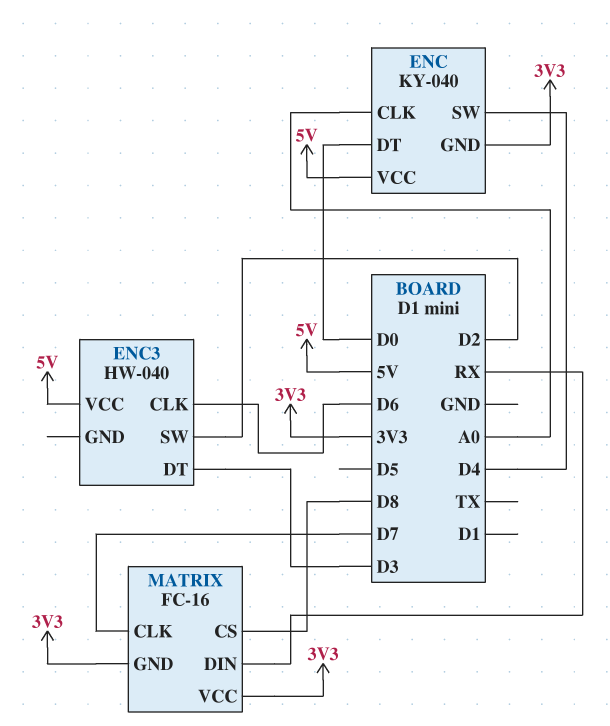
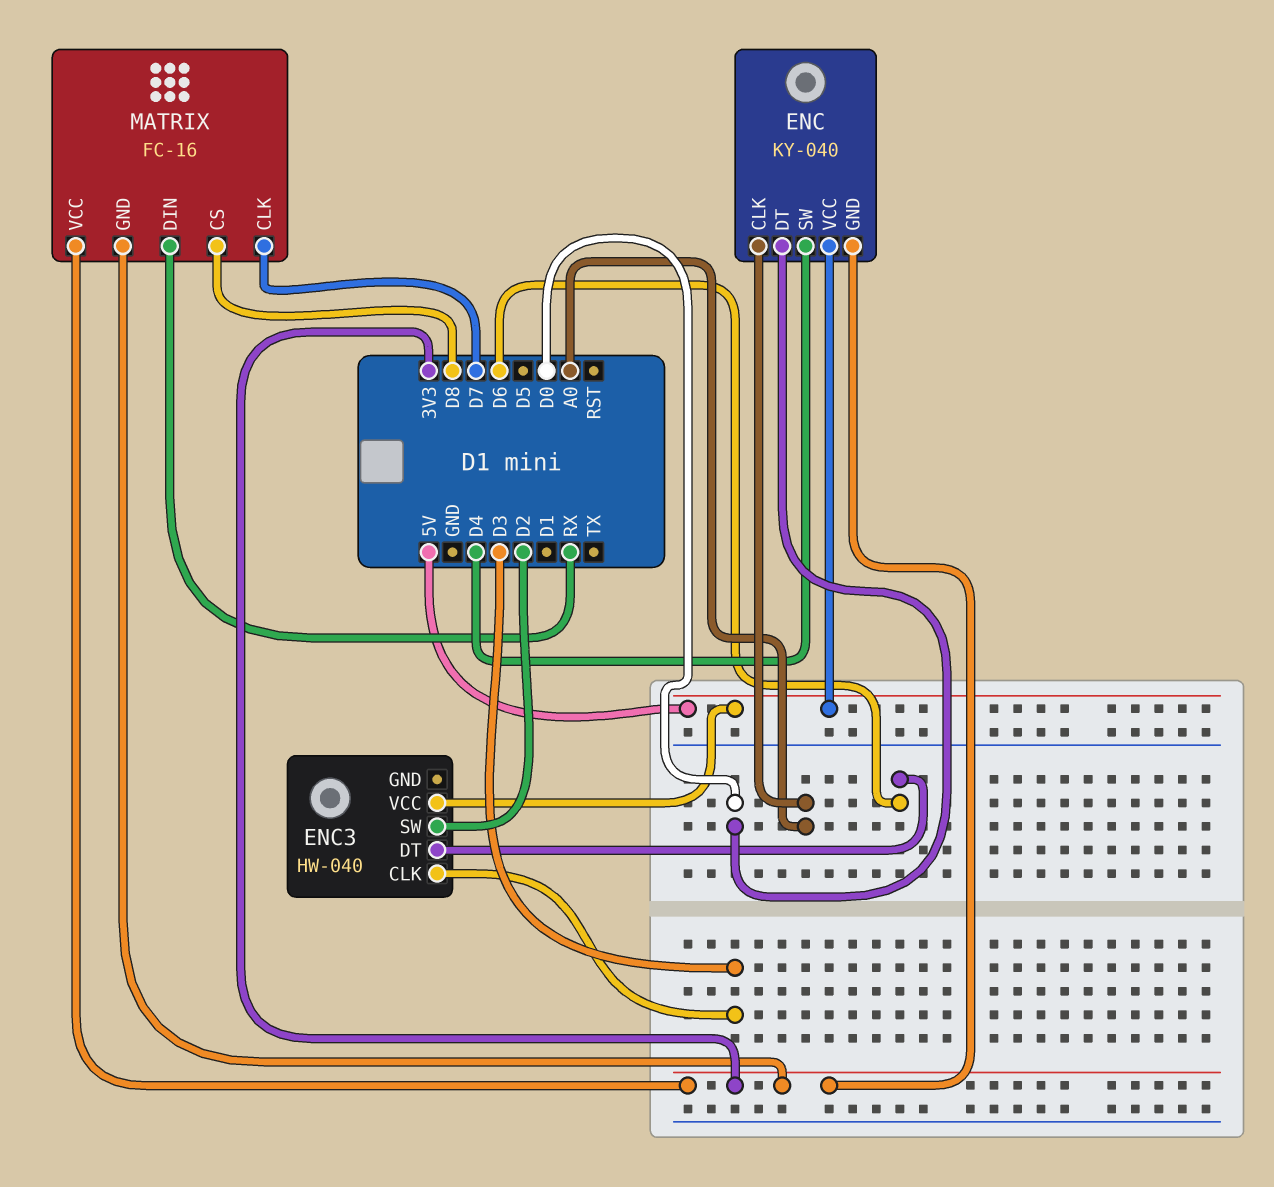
ENC3 pin CLK: D6 -> D3
ENC3 pin DT: D3 -> D6

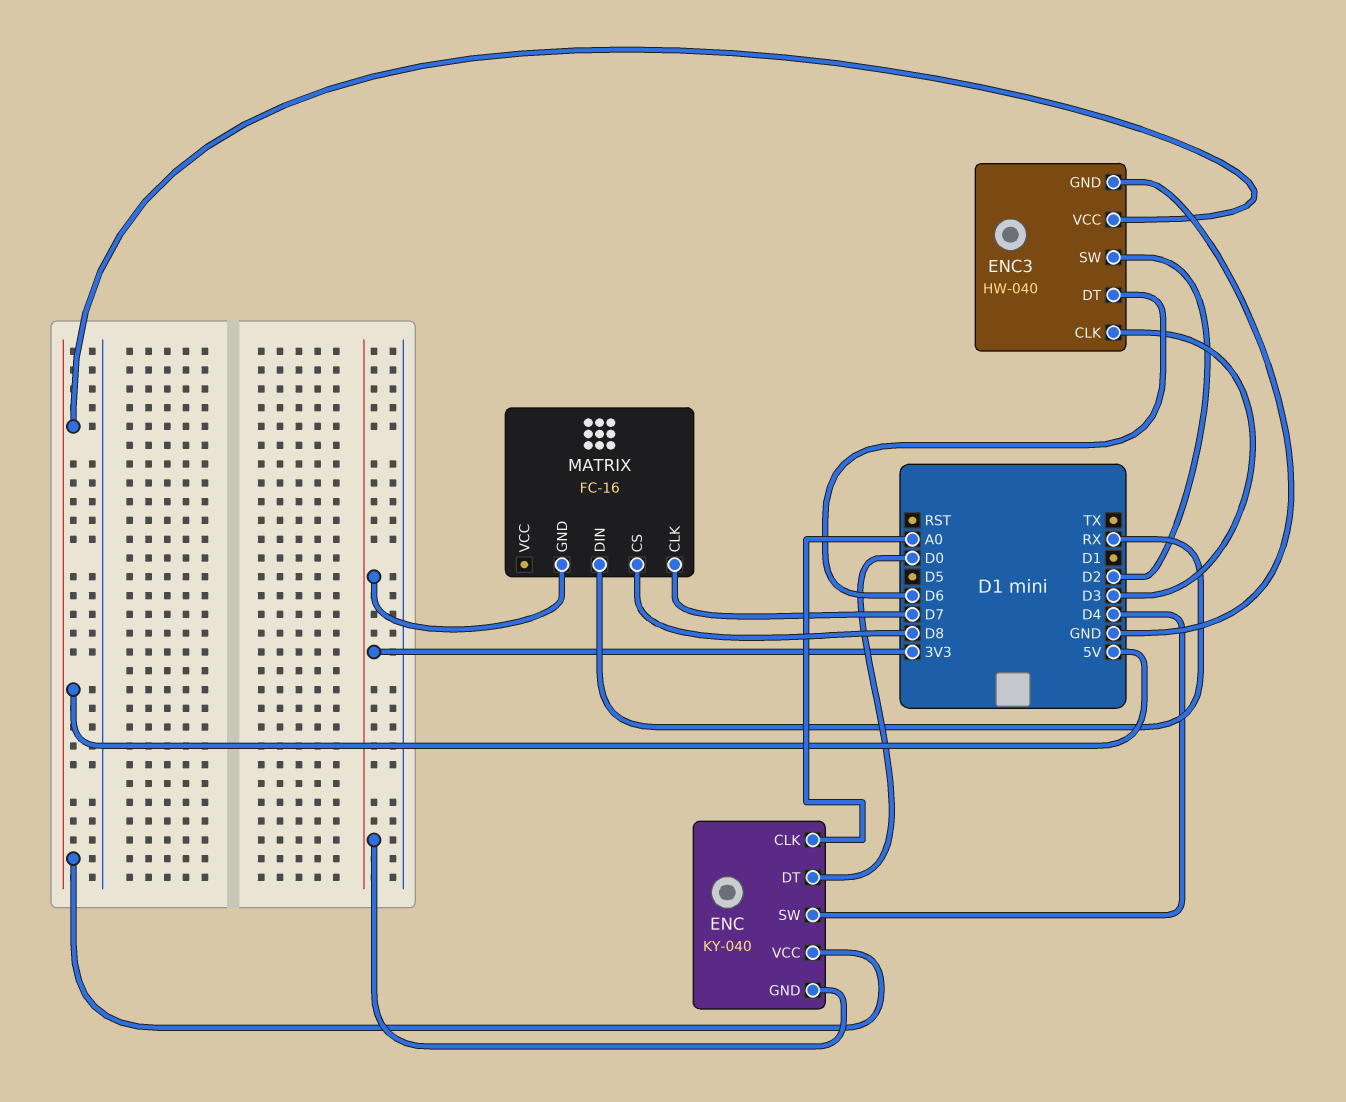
ENC3 pin GND: none -> GND
MATRIX pin VCC: 3V3 -> none

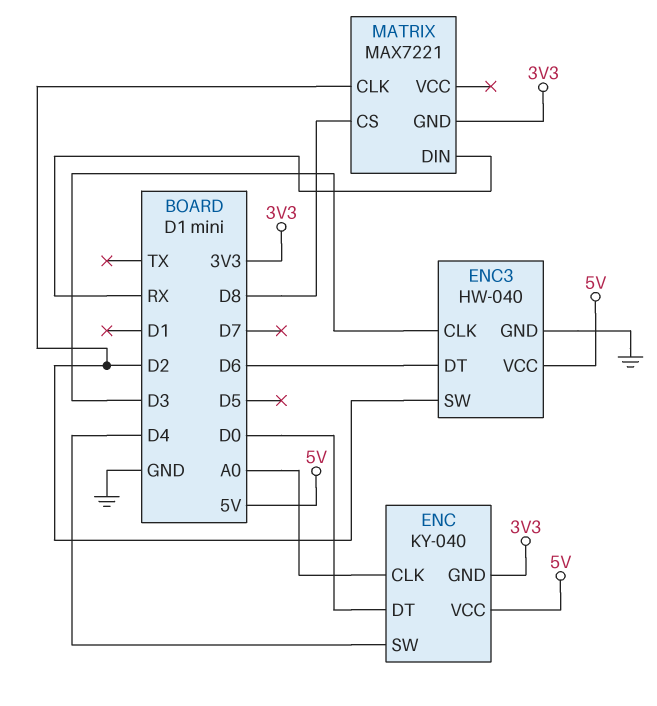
MATRIX: FC-16 -> MAX7221
MATRIX pin CLK: D7 -> D2

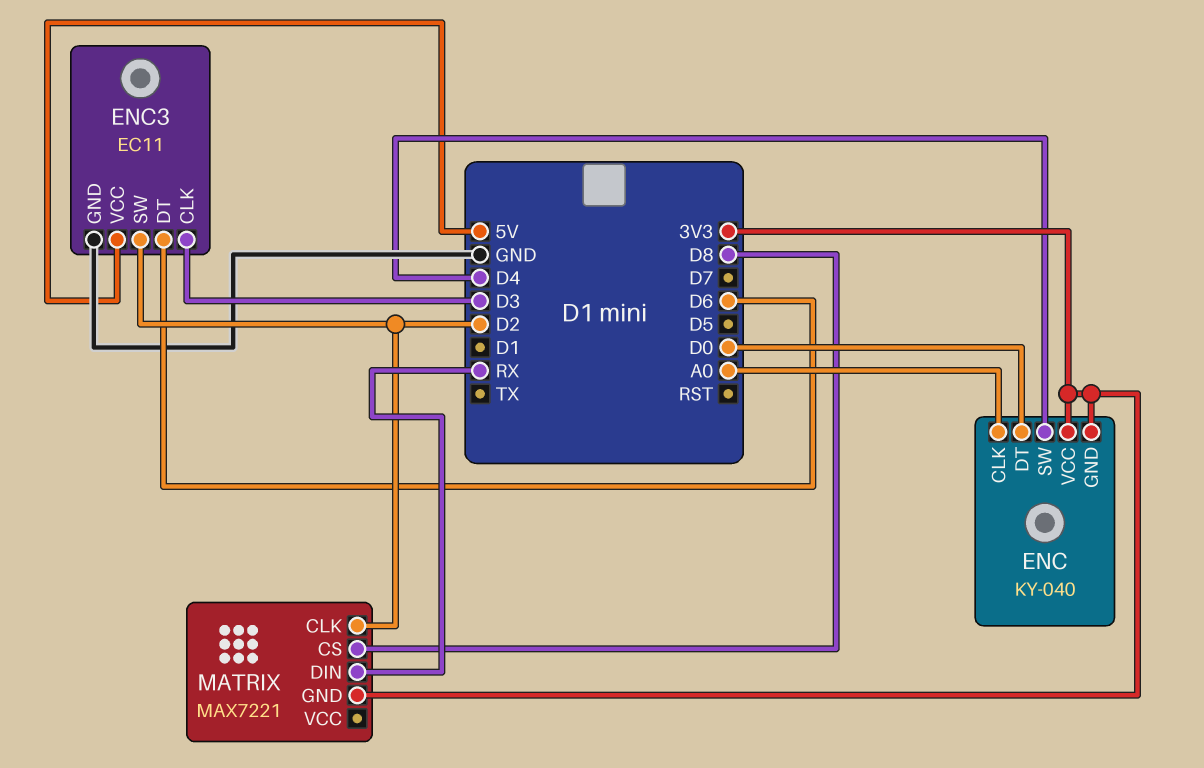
ENC pin VCC: 5V -> 3V3
ENC3: HW-040 -> EC11

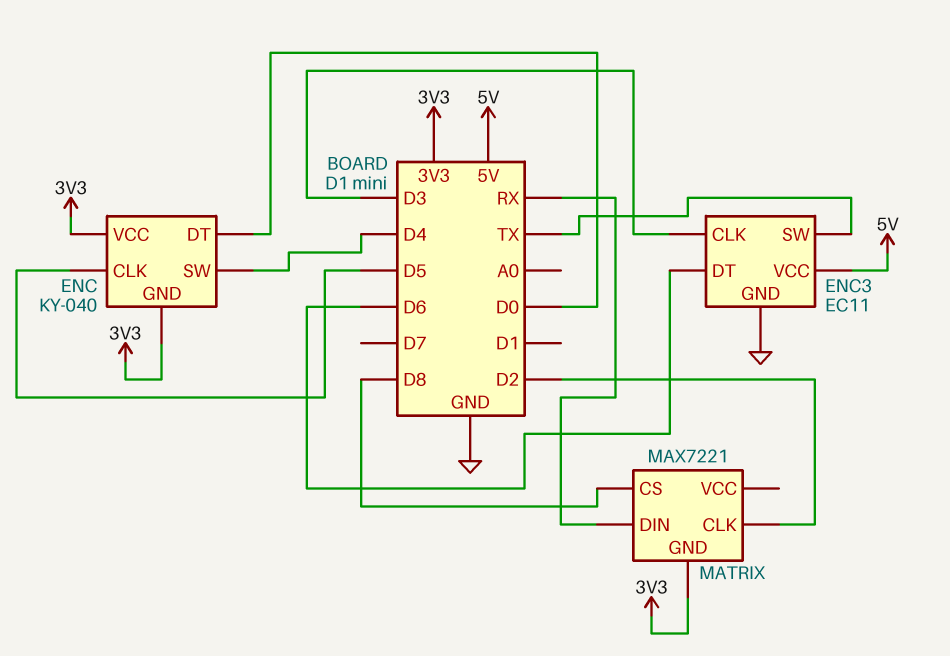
ENC pin CLK: A0 -> D5
ENC3 pin SW: D2 -> TX

